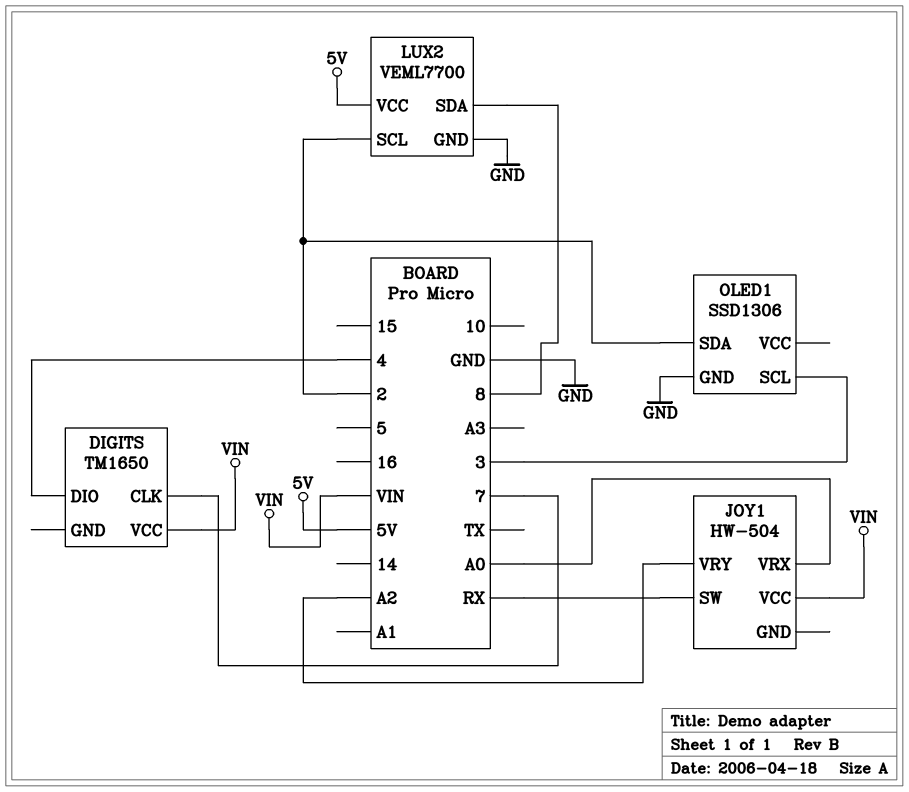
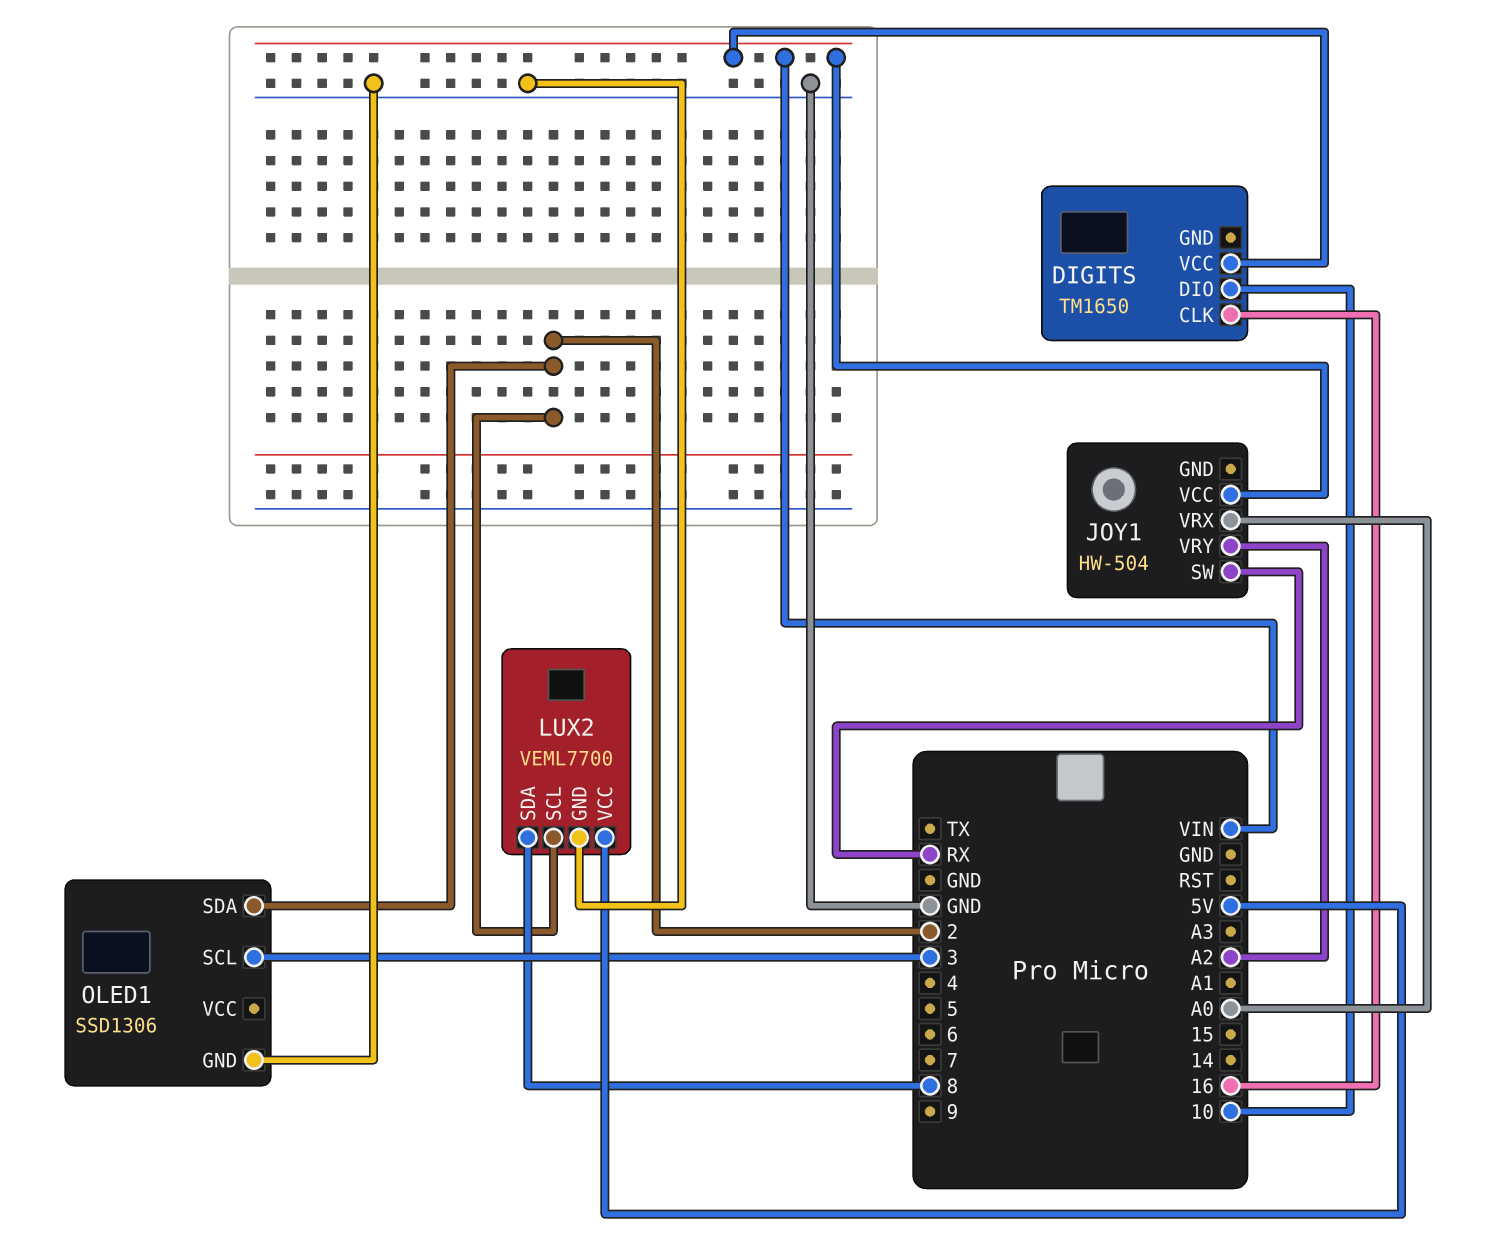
DIGITS pin CLK: 7 -> 16
DIGITS pin DIO: 4 -> 10

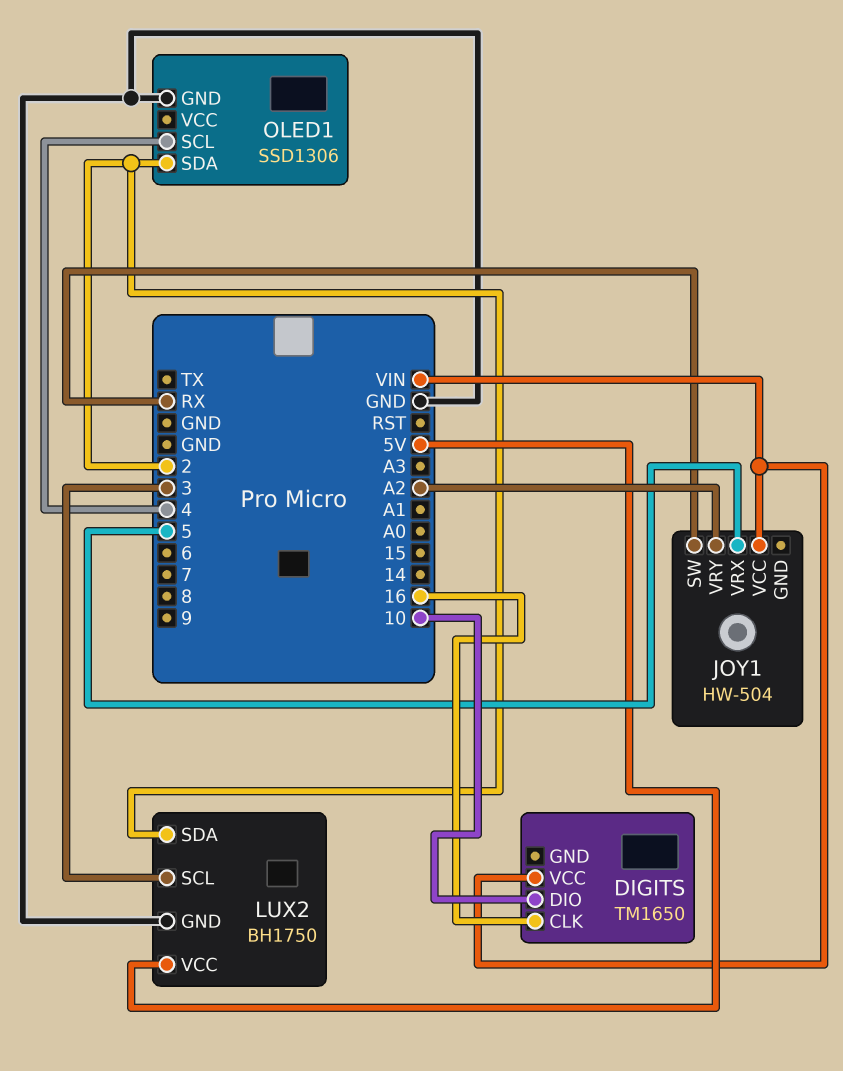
JOY1 pin VRX: A0 -> 5
LUX2: VEML7700 -> BH1750
LUX2 pin SCL: 2 -> 3
LUX2 pin SDA: 8 -> 2
OLED1 pin SCL: 3 -> 4

